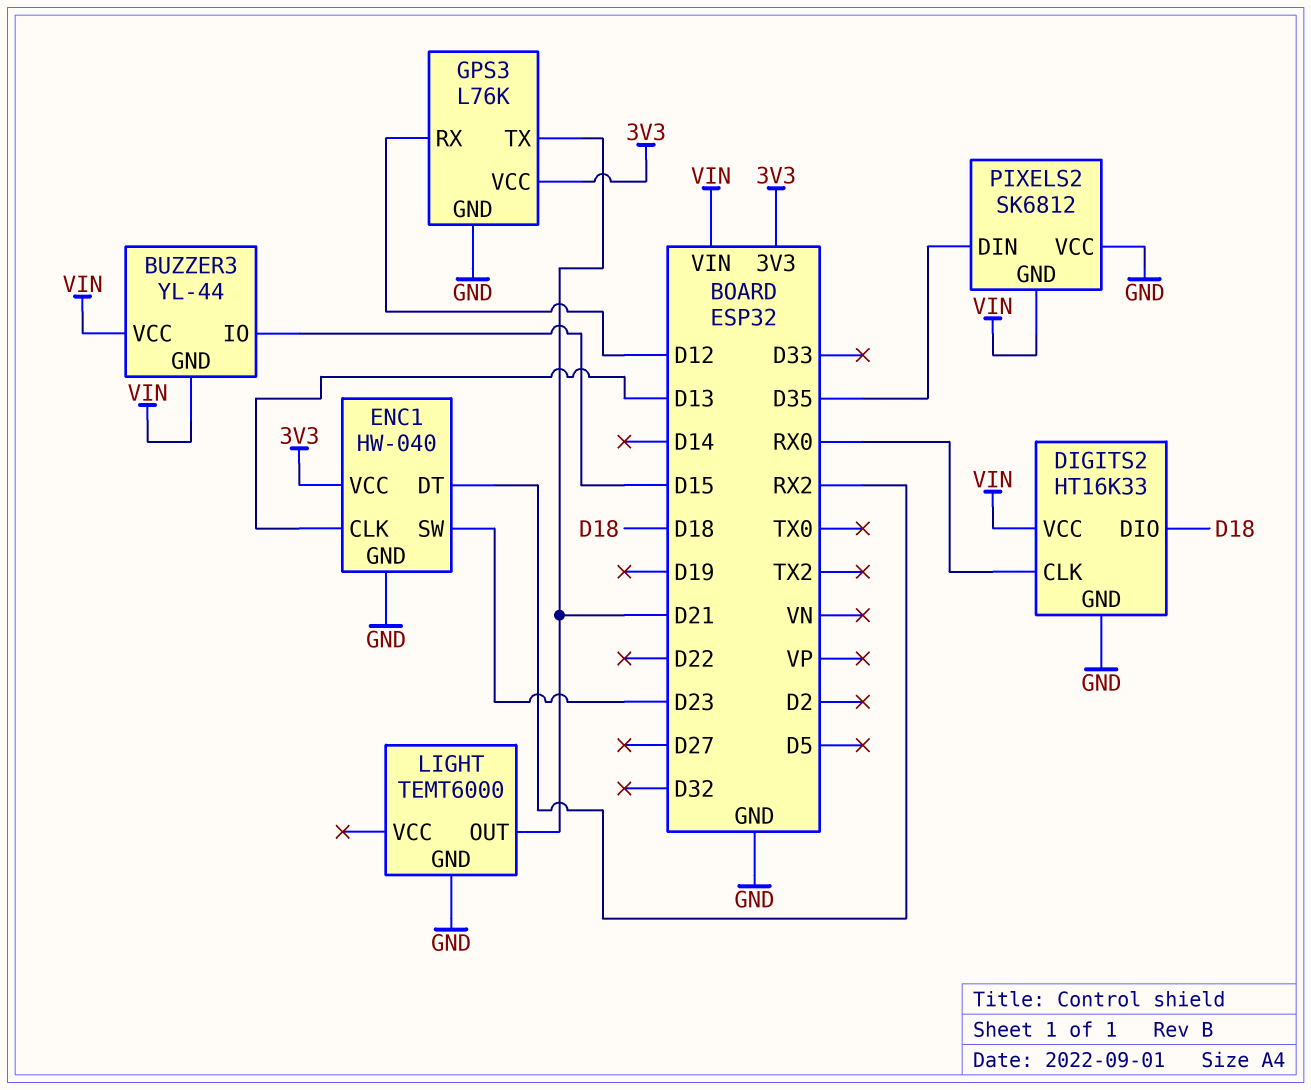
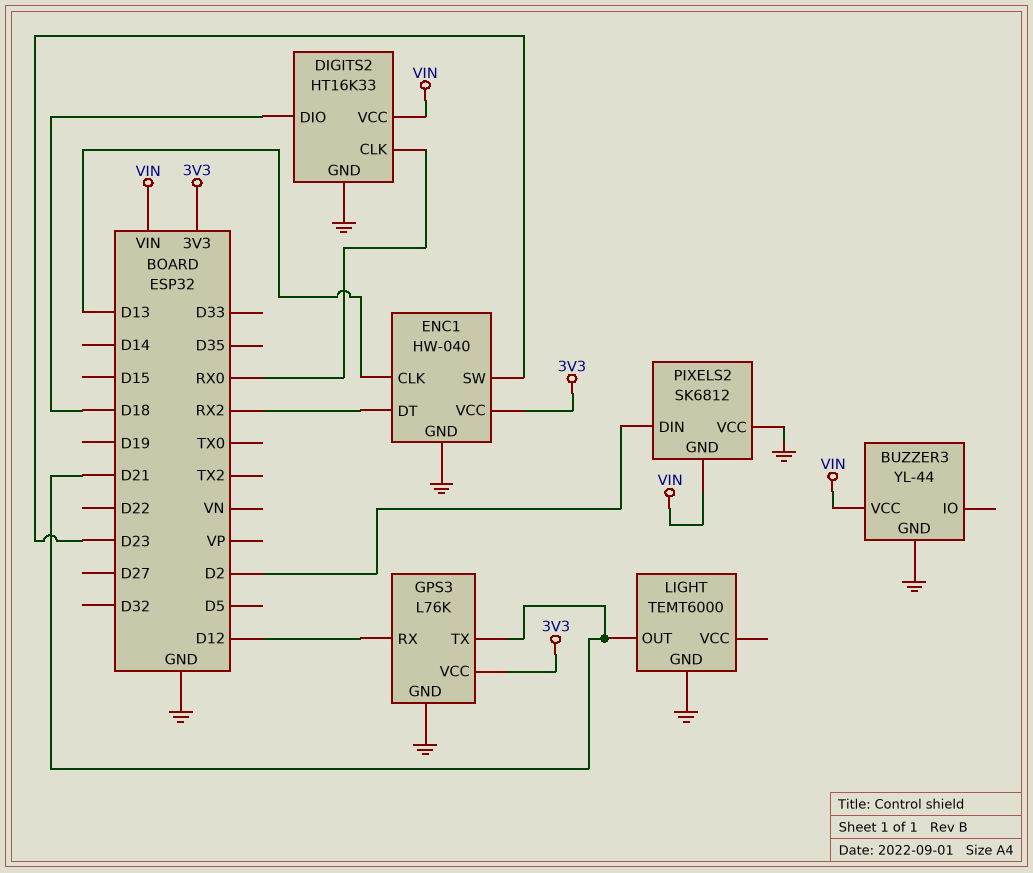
BUZZER3 pin GND: VIN -> GND
BUZZER3 pin IO: D15 -> none
PIXELS2 pin DIN: D35 -> D2

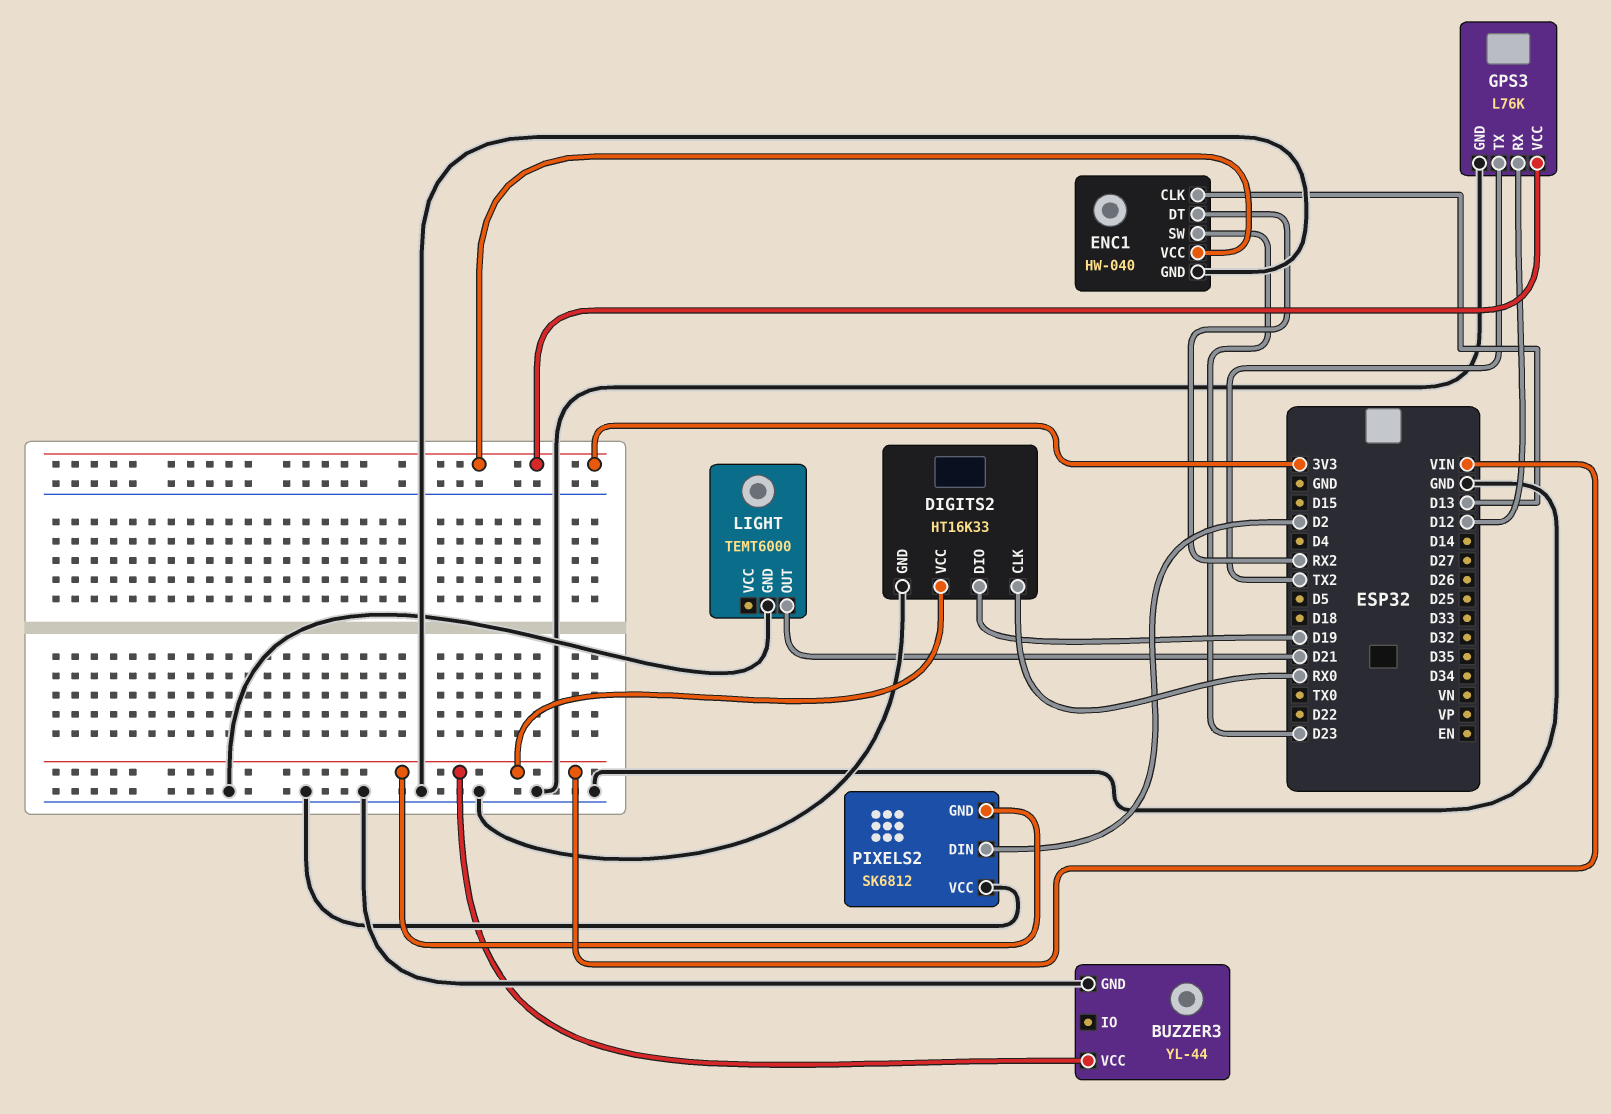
DIGITS2 pin DIO: D18 -> D19
GPS3 pin TX: D21 -> TX2

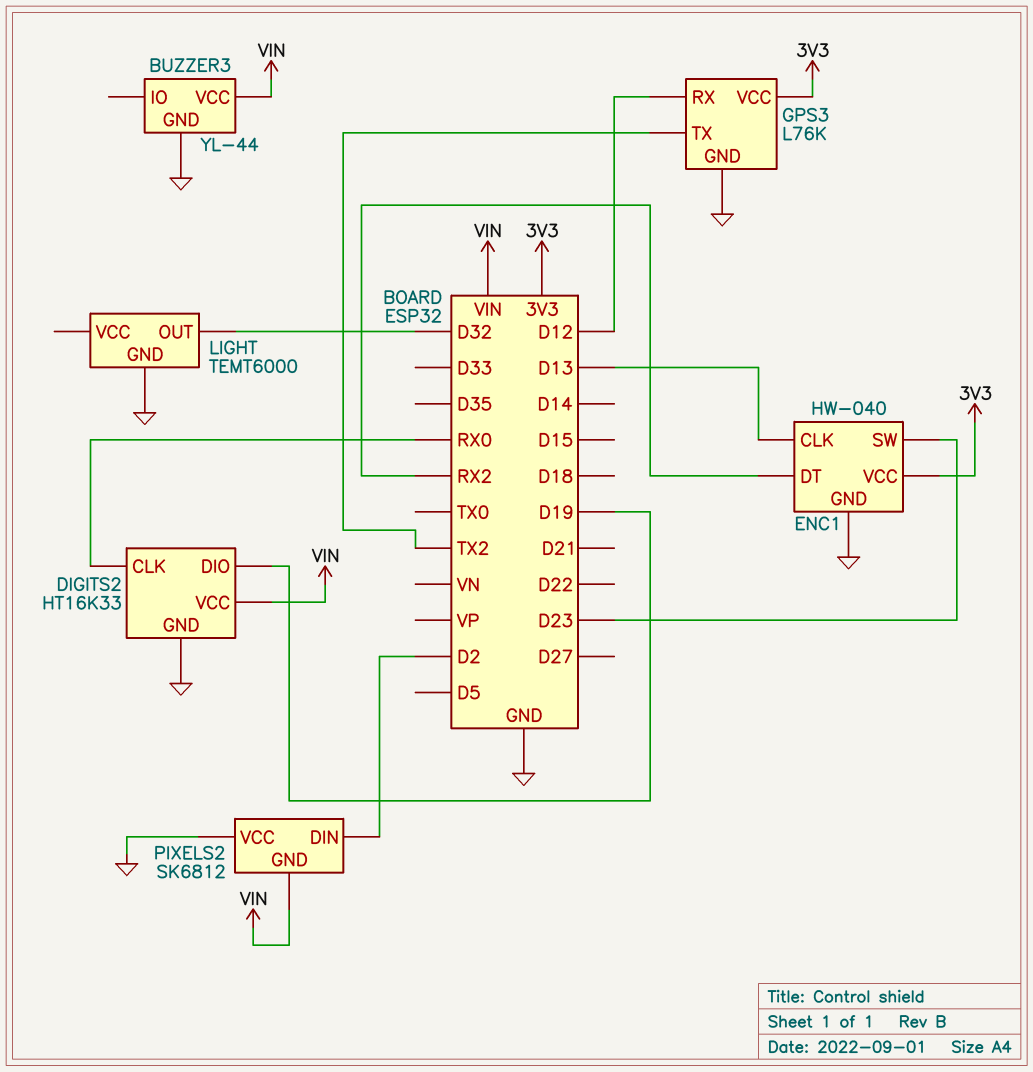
LIGHT pin OUT: D21 -> D32

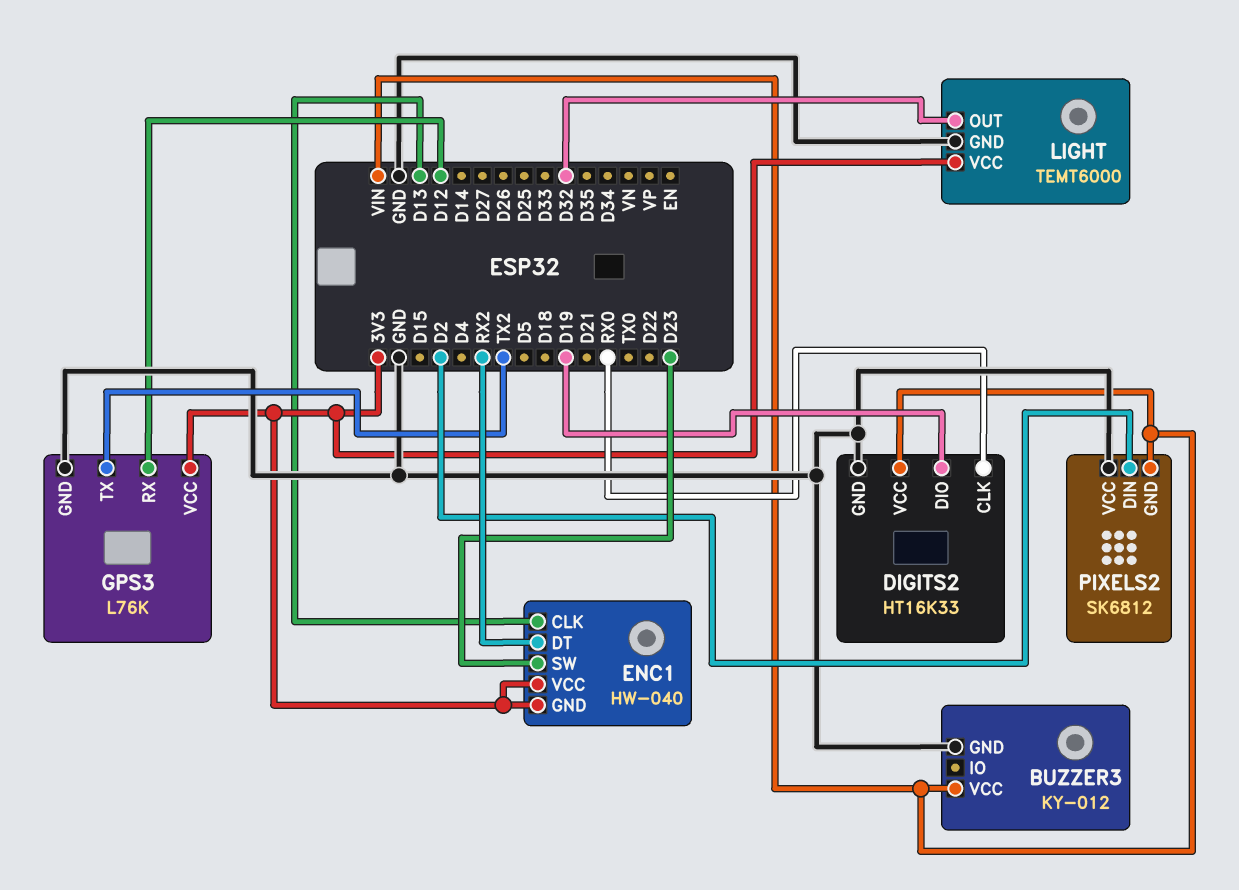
BUZZER3: YL-44 -> KY-012
ENC1 pin GND: GND -> 3V3
LIGHT pin VCC: none -> 3V3

